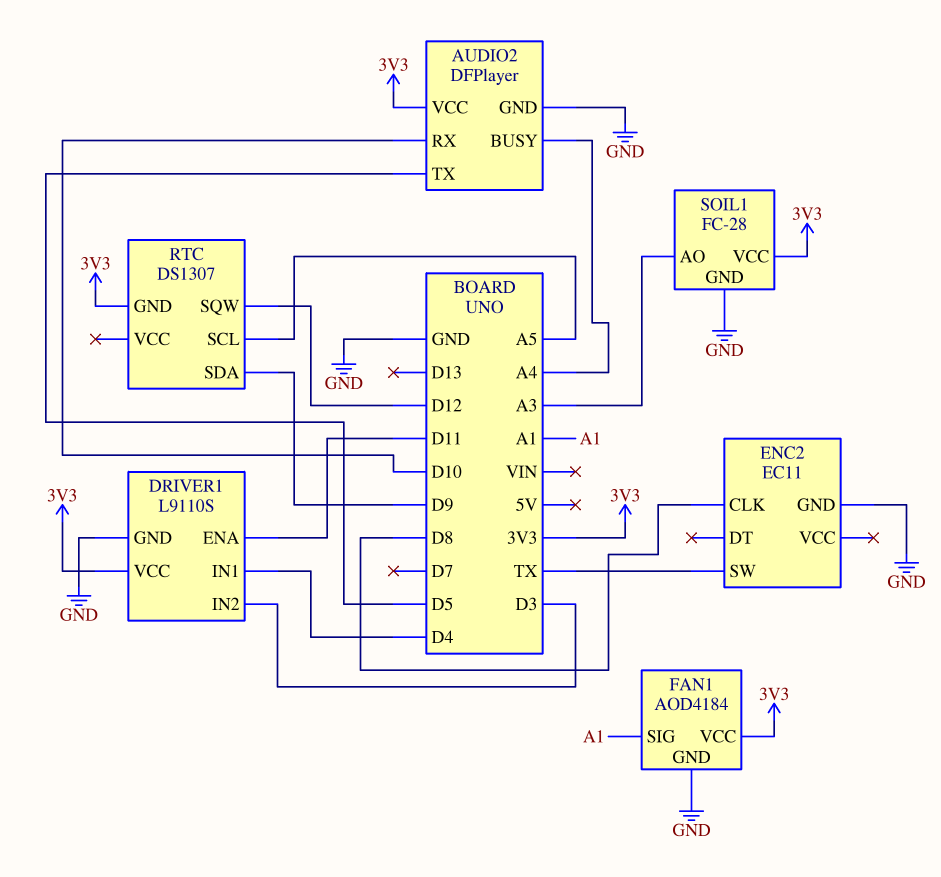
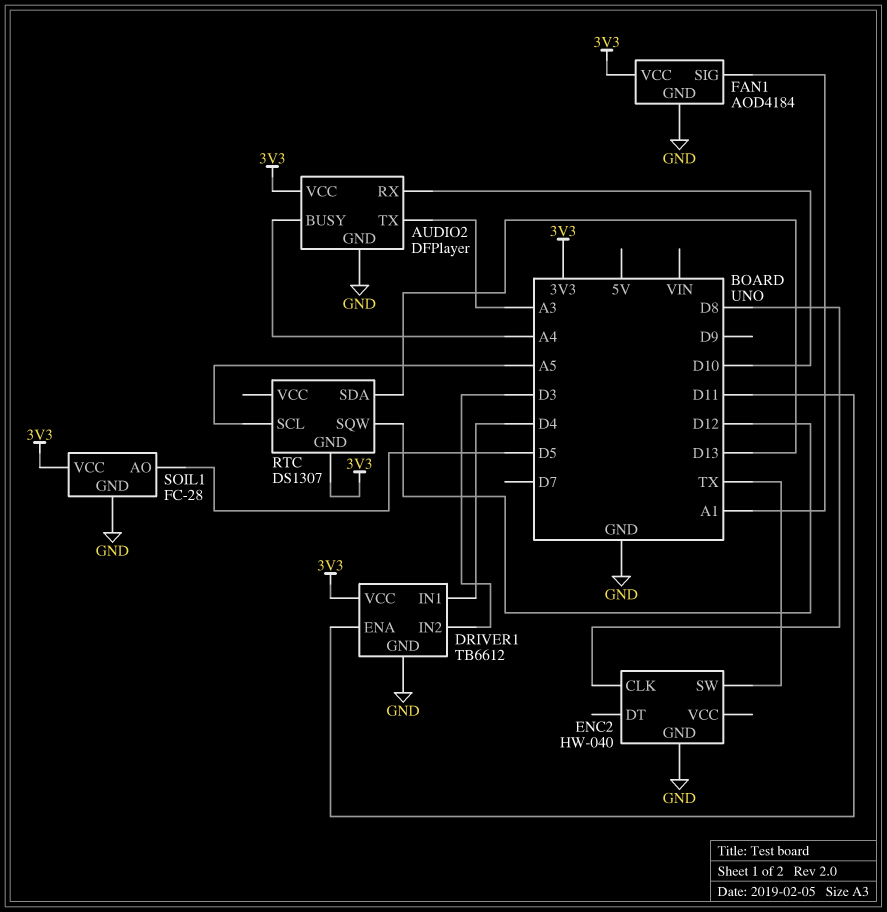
AUDIO2 pin TX: D5 -> A3
DRIVER1: L9110S -> TB6612
ENC2: EC11 -> HW-040
RTC pin SDA: D9 -> D13
SOIL1 pin AO: A3 -> D5

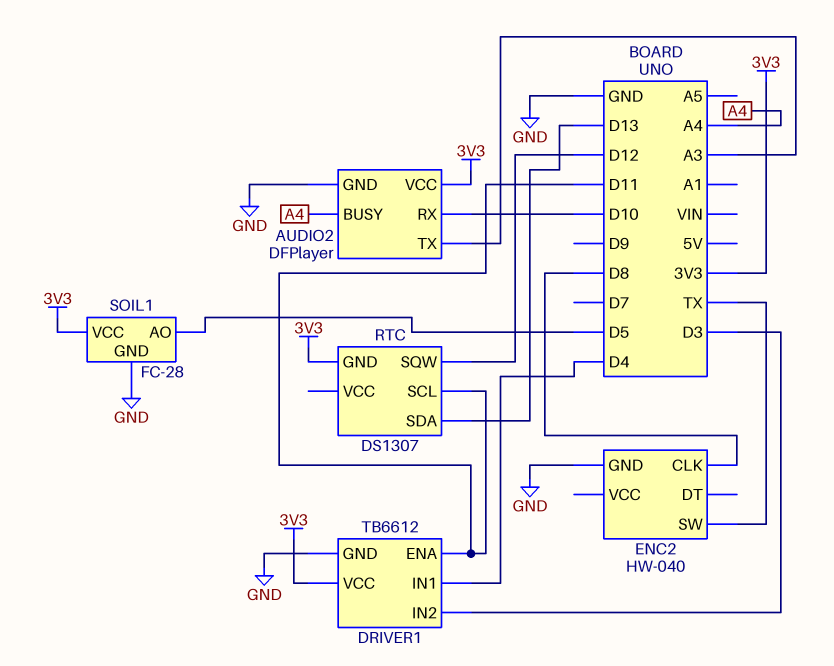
FAN1: AOD4184 -> none
FAN1 pin GND: GND -> none
FAN1 pin SIG: A1 -> none
FAN1 pin VCC: 3V3 -> none
RTC pin SCL: A5 -> D11

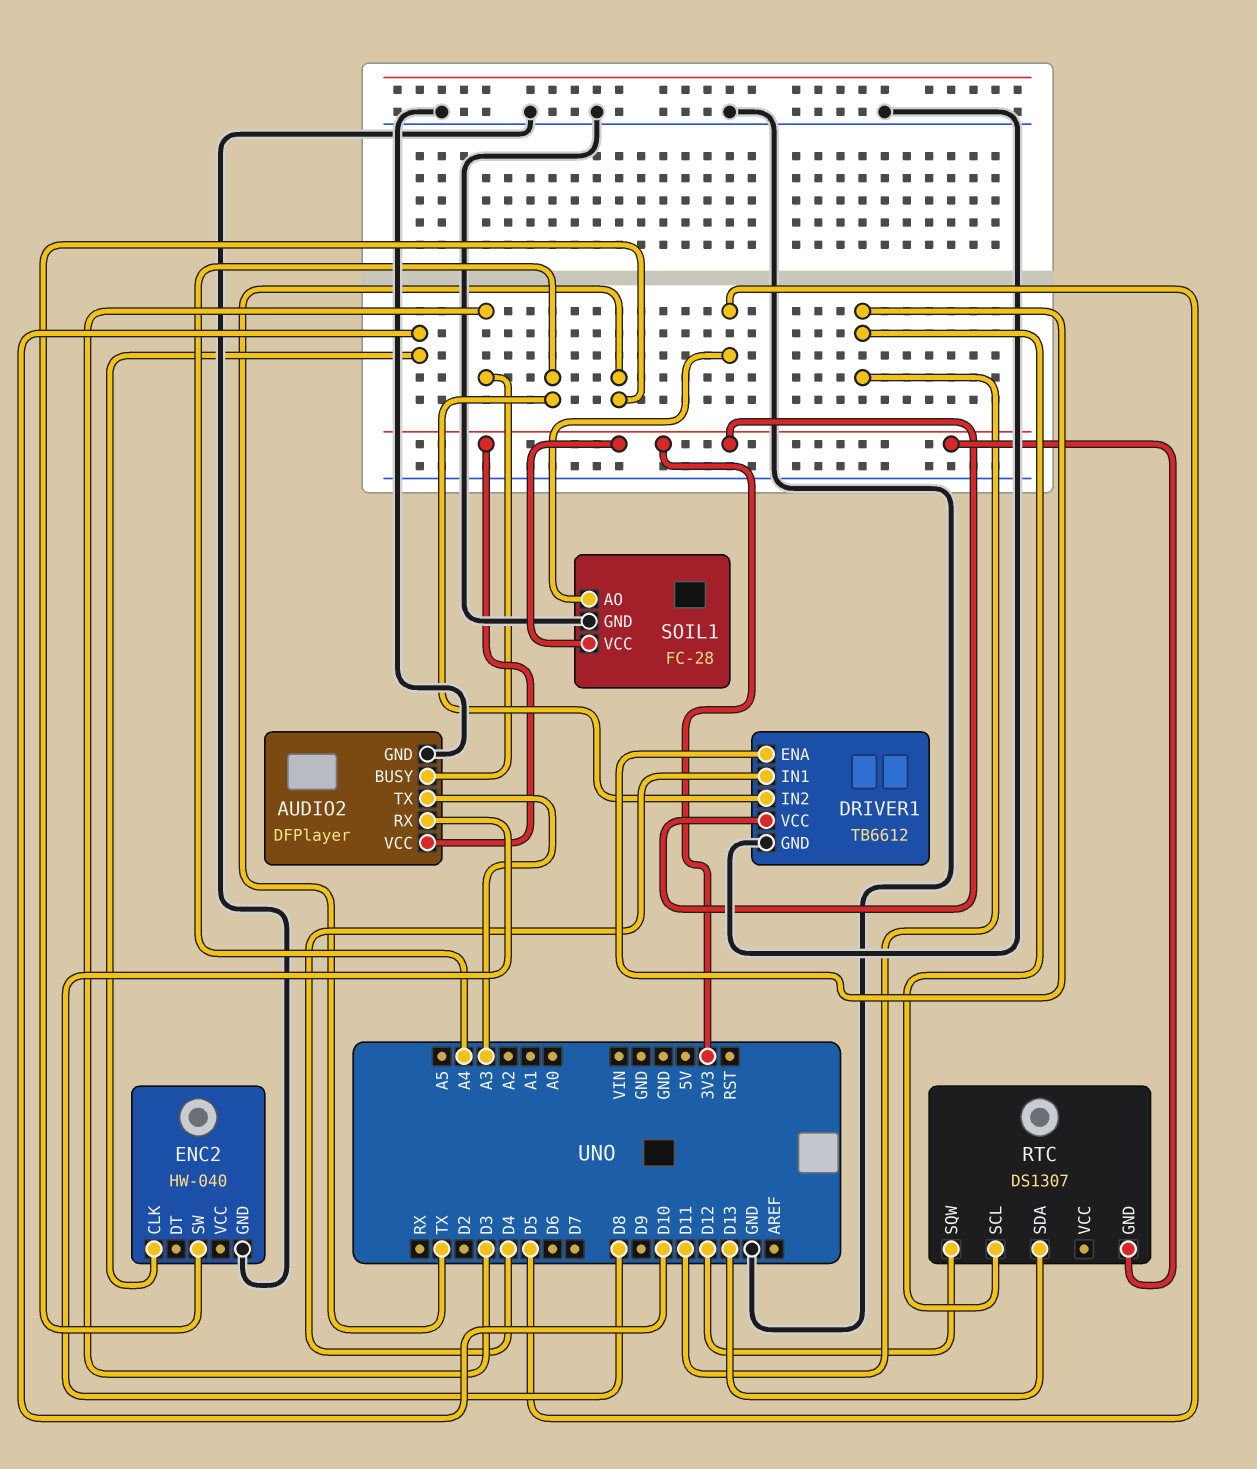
AUDIO2 pin BUSY: A4 -> D3
AUDIO2 pin RX: D10 -> D8
DRIVER1 pin IN2: D3 -> A4
ENC2 pin CLK: D8 -> D10

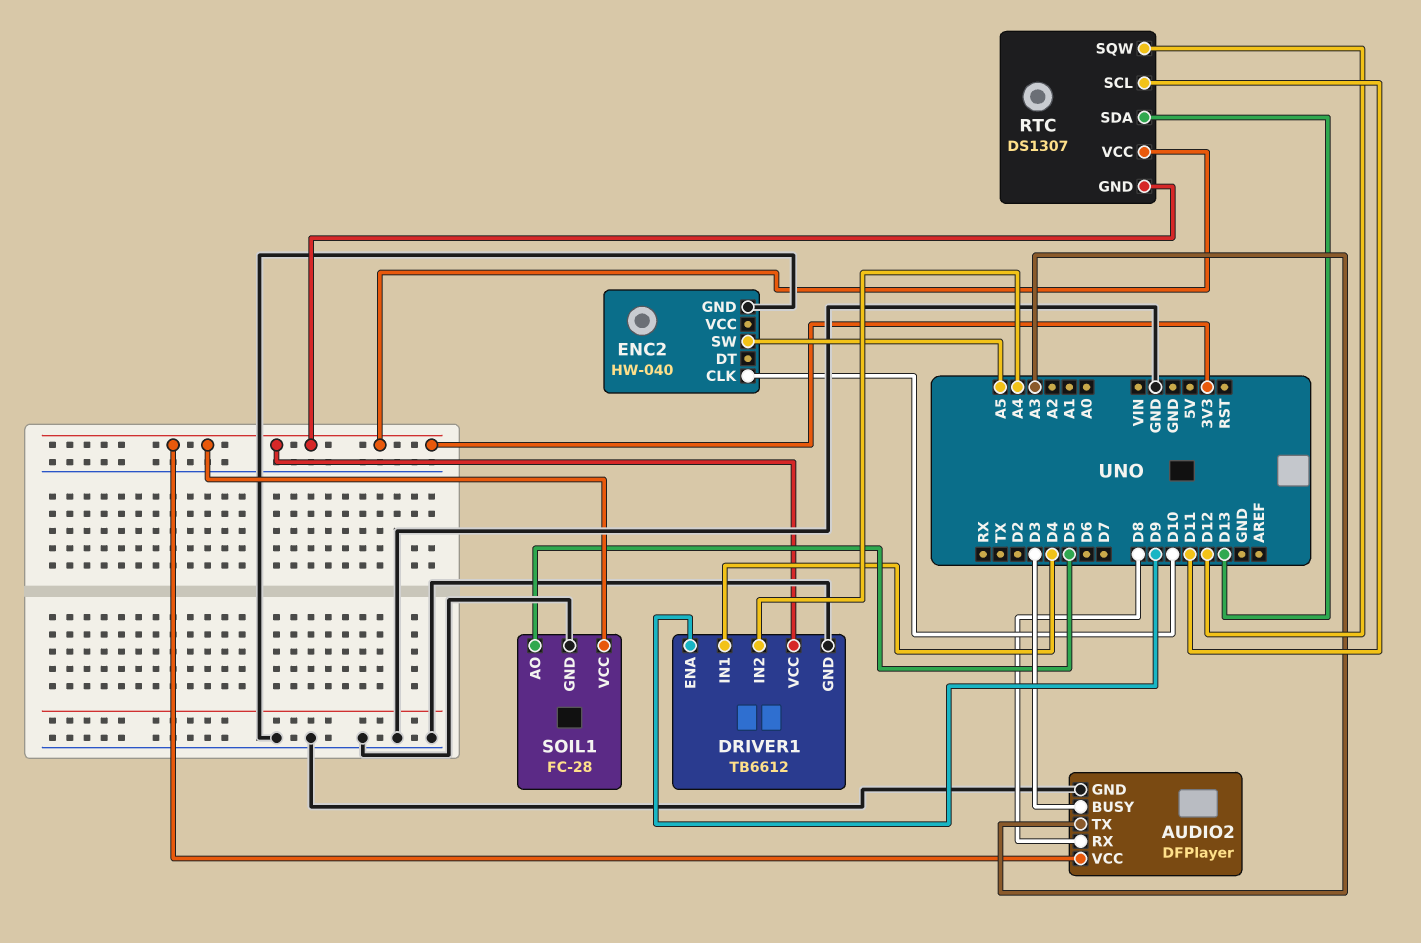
DRIVER1 pin ENA: D11 -> D9
ENC2 pin SW: TX -> A5
RTC pin VCC: none -> 3V3

